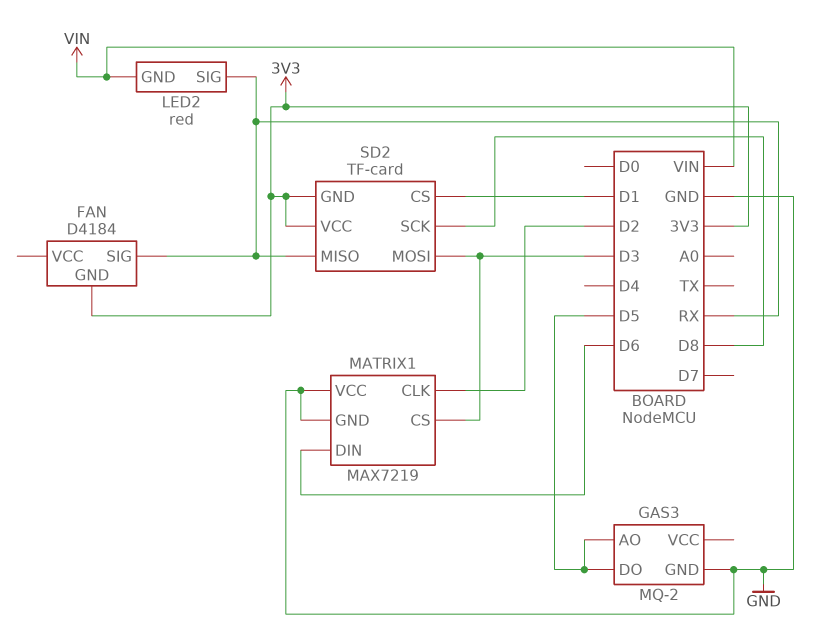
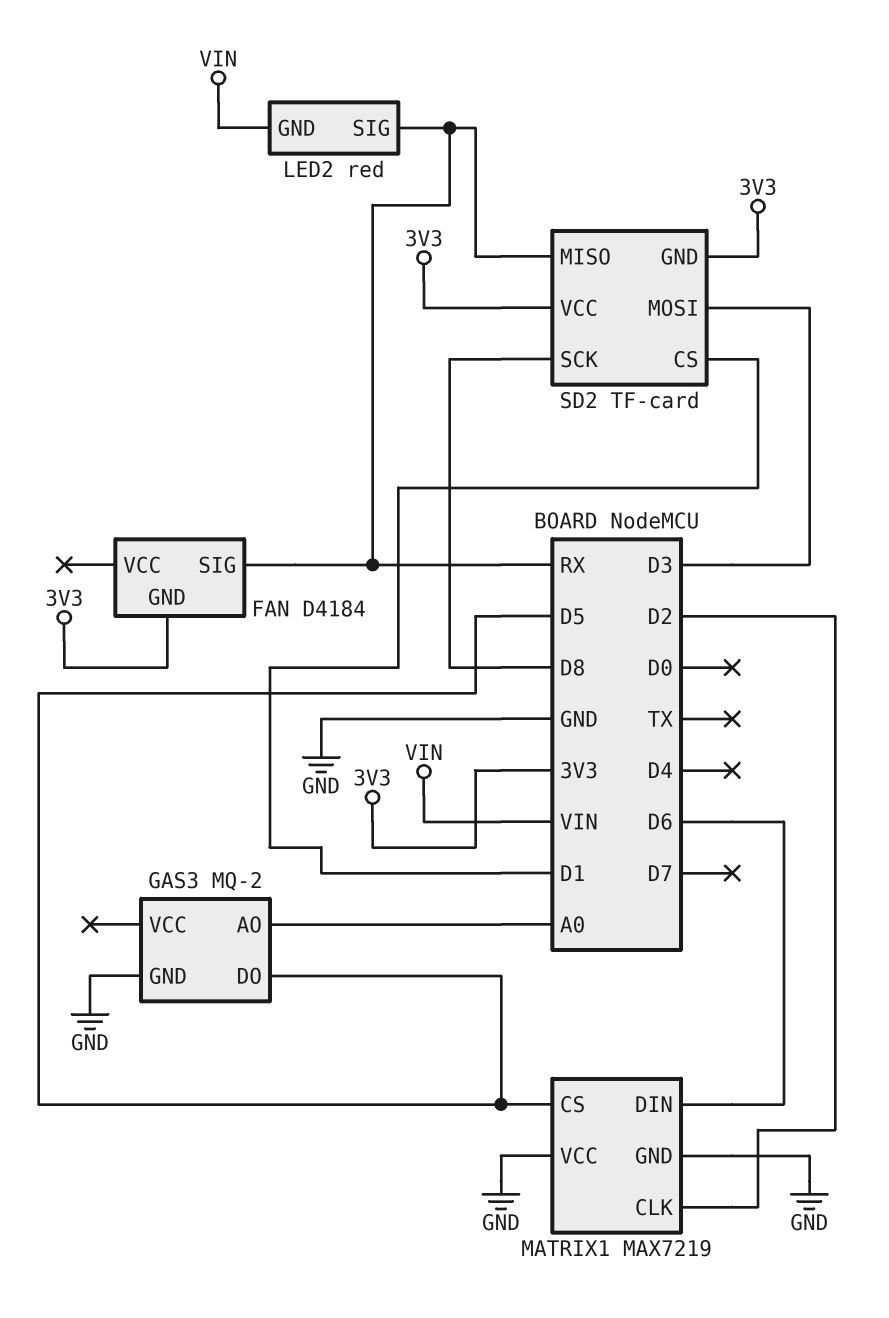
GAS3 pin AO: D5 -> A0
MATRIX1 pin CS: D3 -> D5

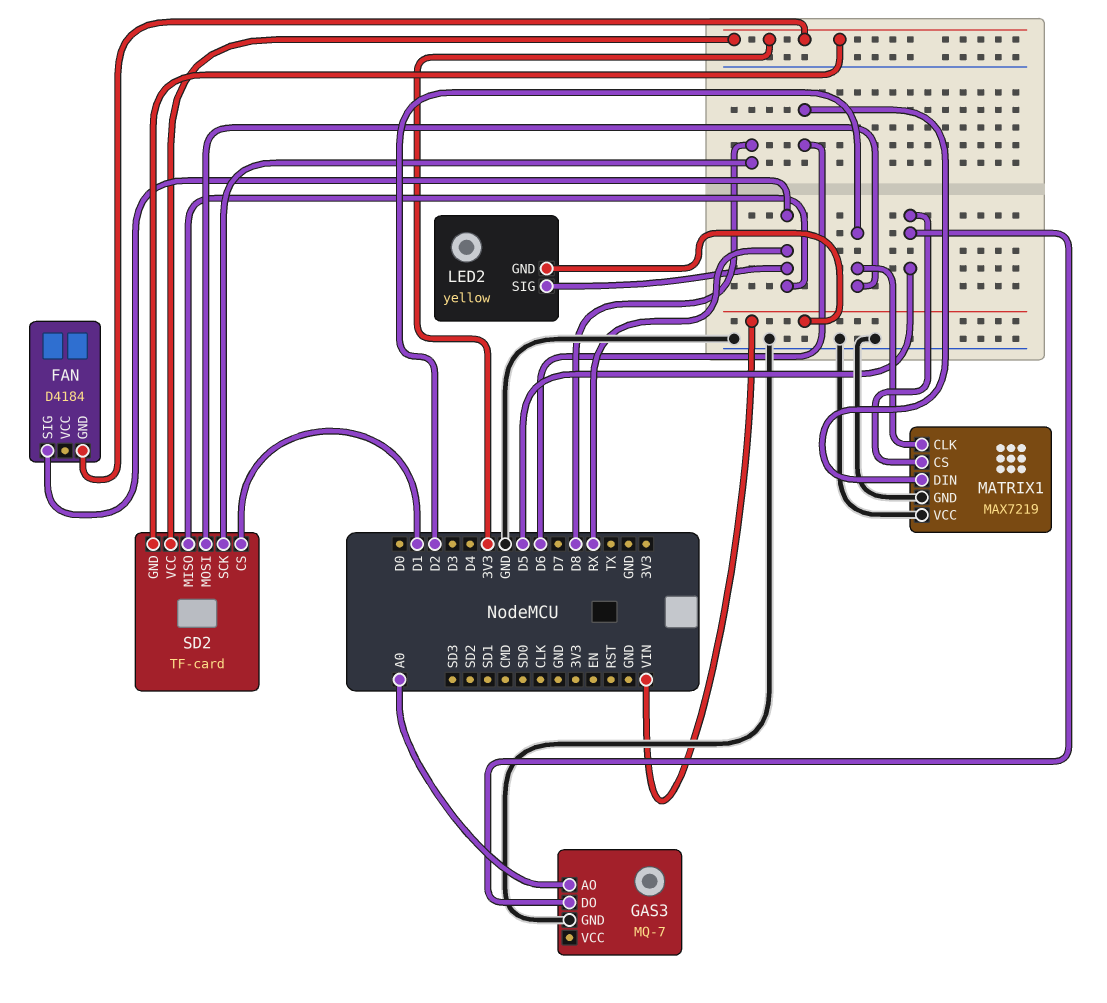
GAS3: MQ-2 -> MQ-7
LED2: red -> yellow
SD2 pin MOSI: D3 -> D2

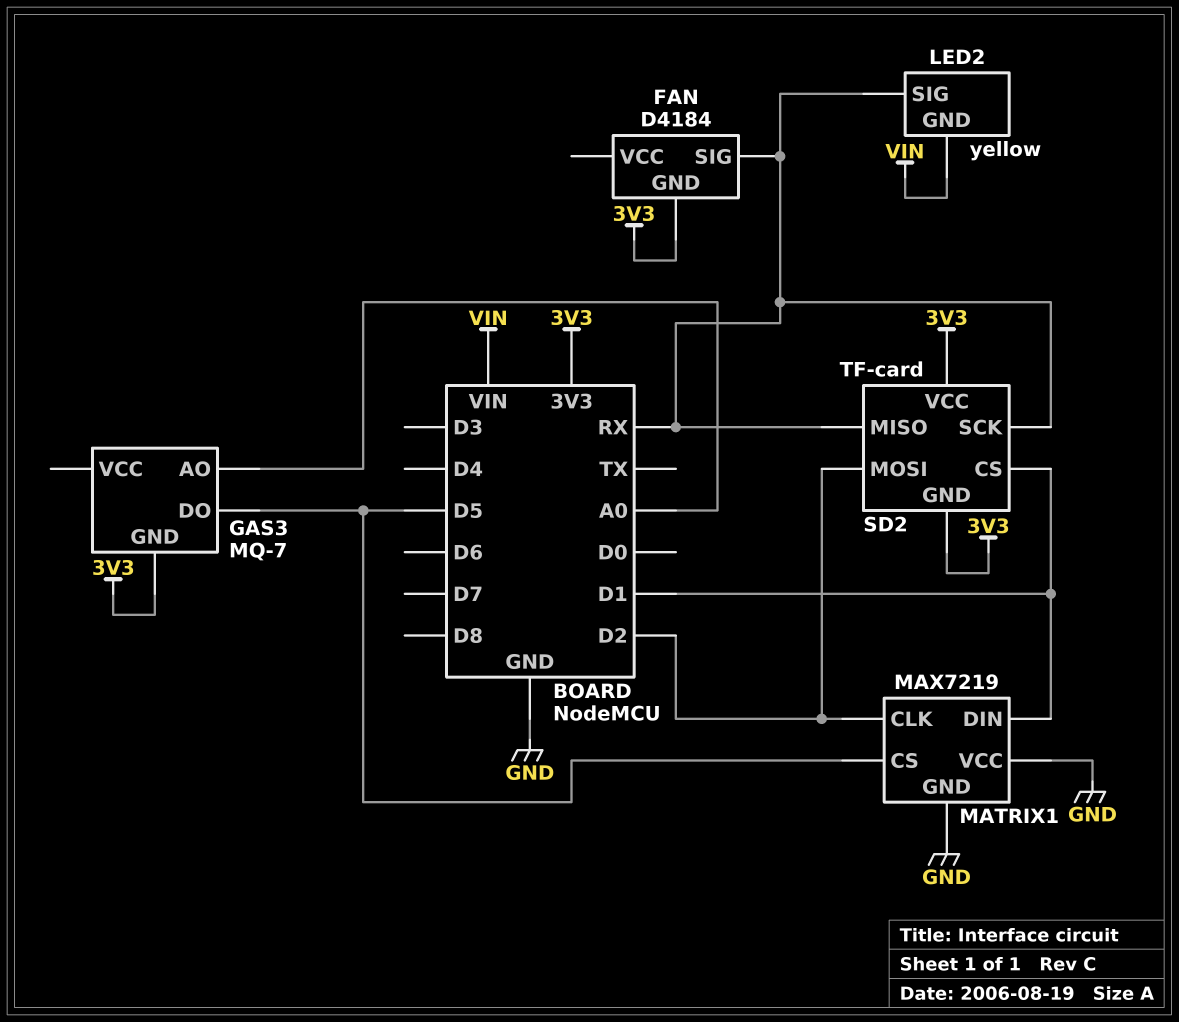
GAS3 pin GND: GND -> 3V3
MATRIX1 pin DIN: D6 -> D1
SD2 pin SCK: D8 -> RX

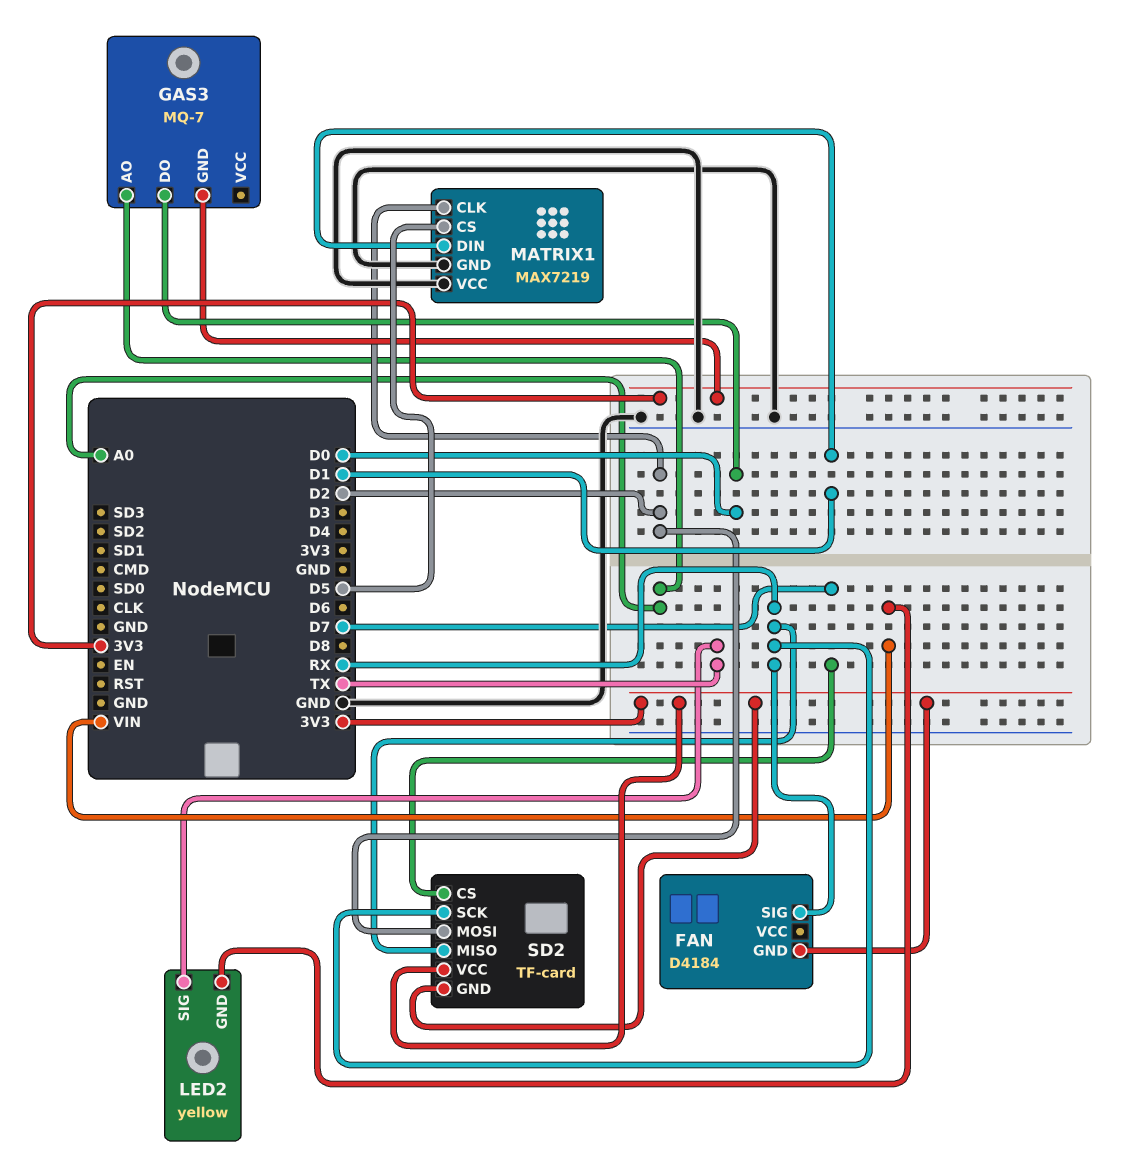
GAS3 pin DO: D5 -> D0
LED2 pin SIG: RX -> TX
SD2 pin CS: D1 -> D7

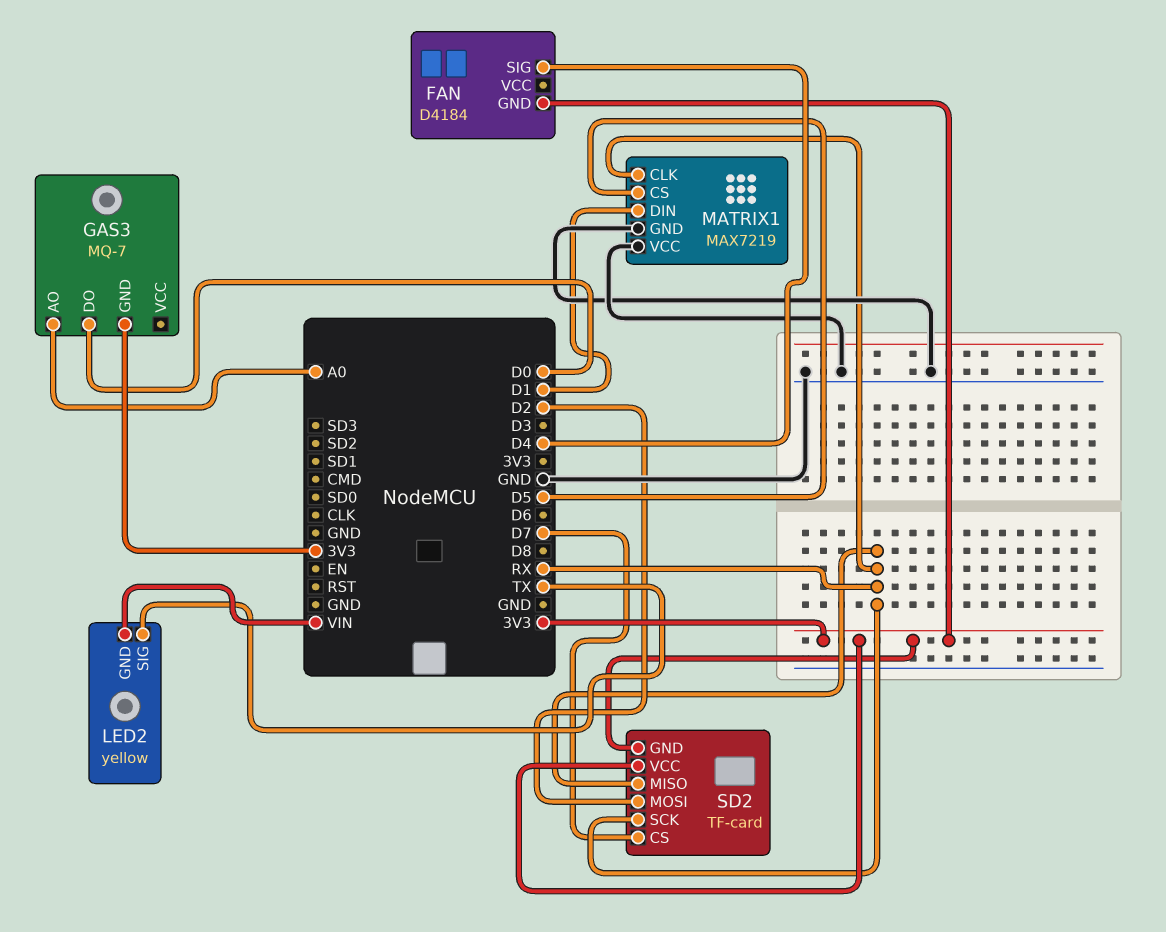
FAN pin SIG: RX -> D4
MATRIX1 pin CLK: D2 -> RX

